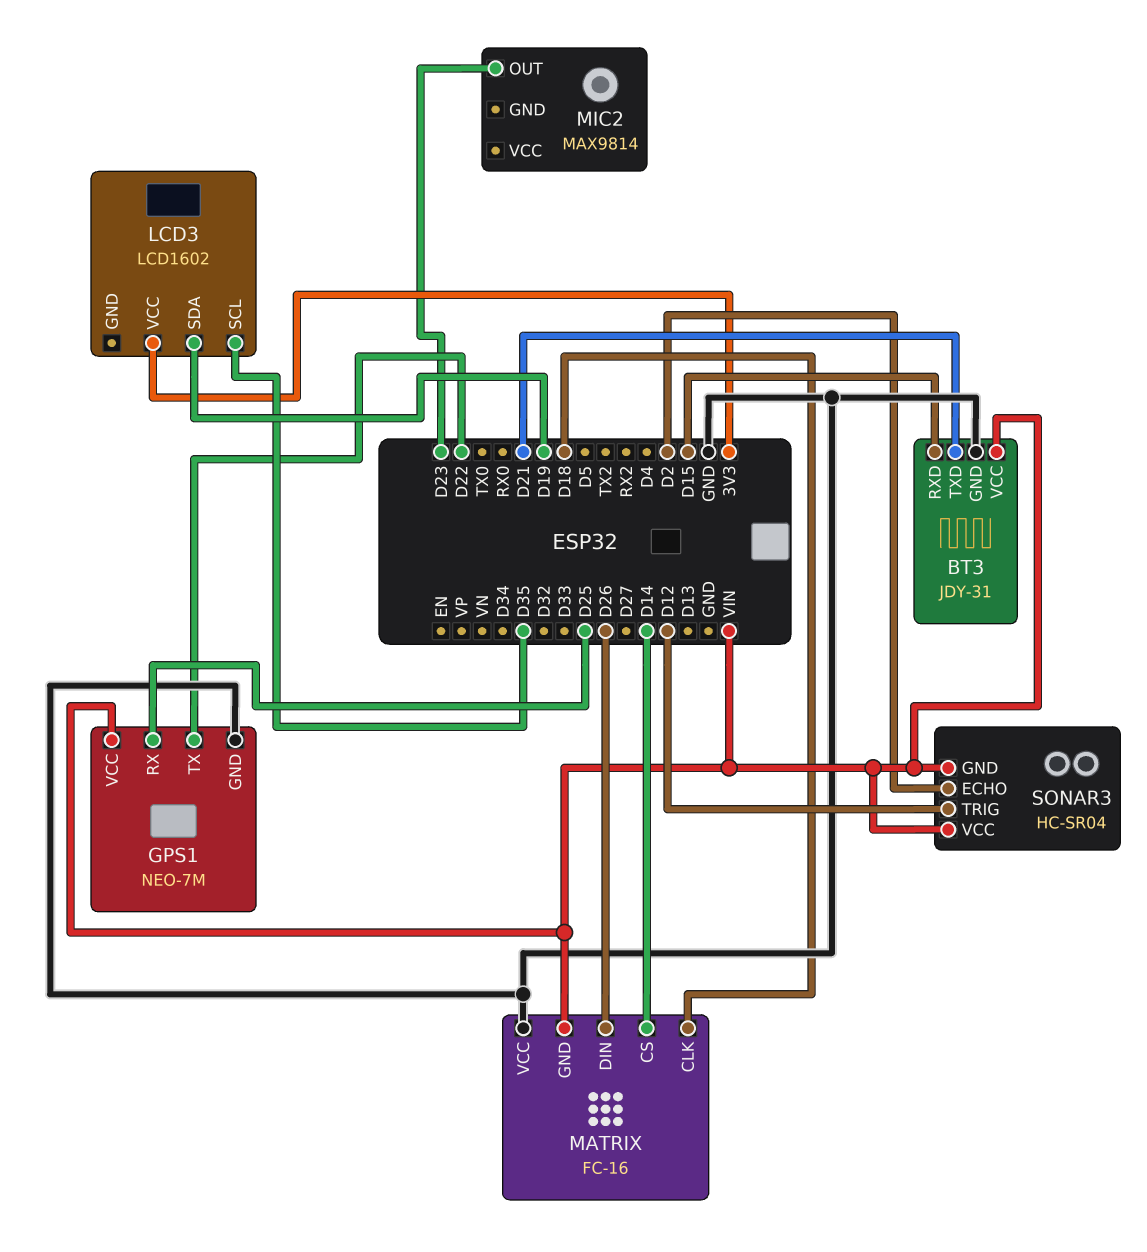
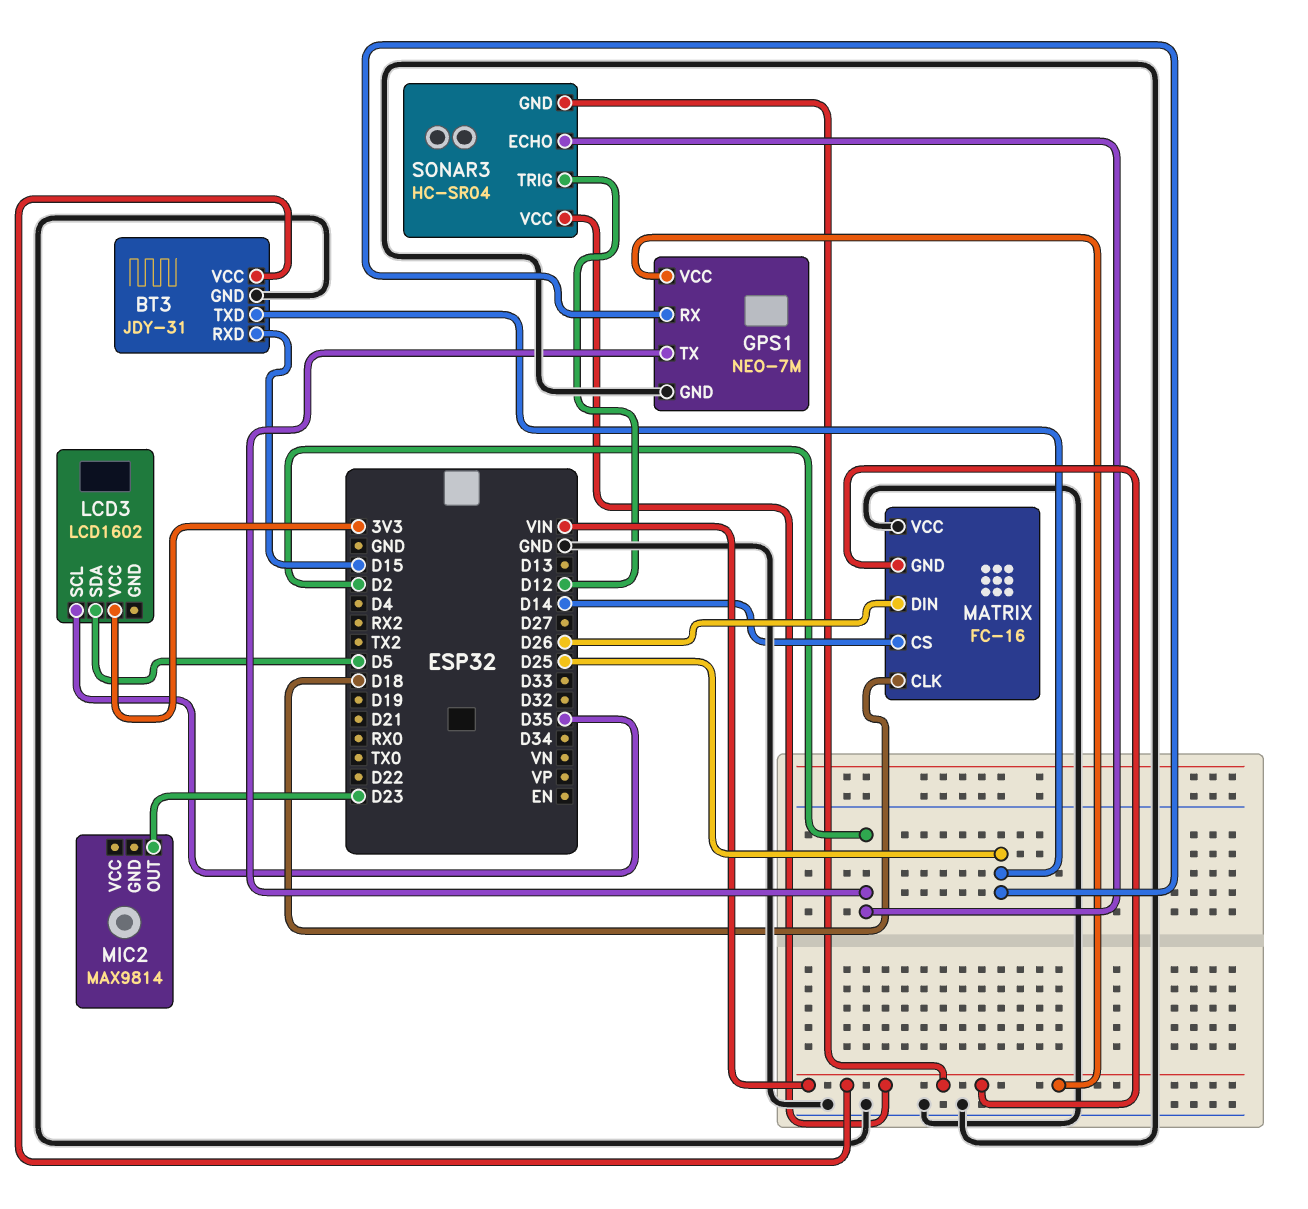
BT3 pin TXD: D21 -> D25
GPS1 pin TX: D22 -> D2
LCD3 pin SDA: D19 -> D5

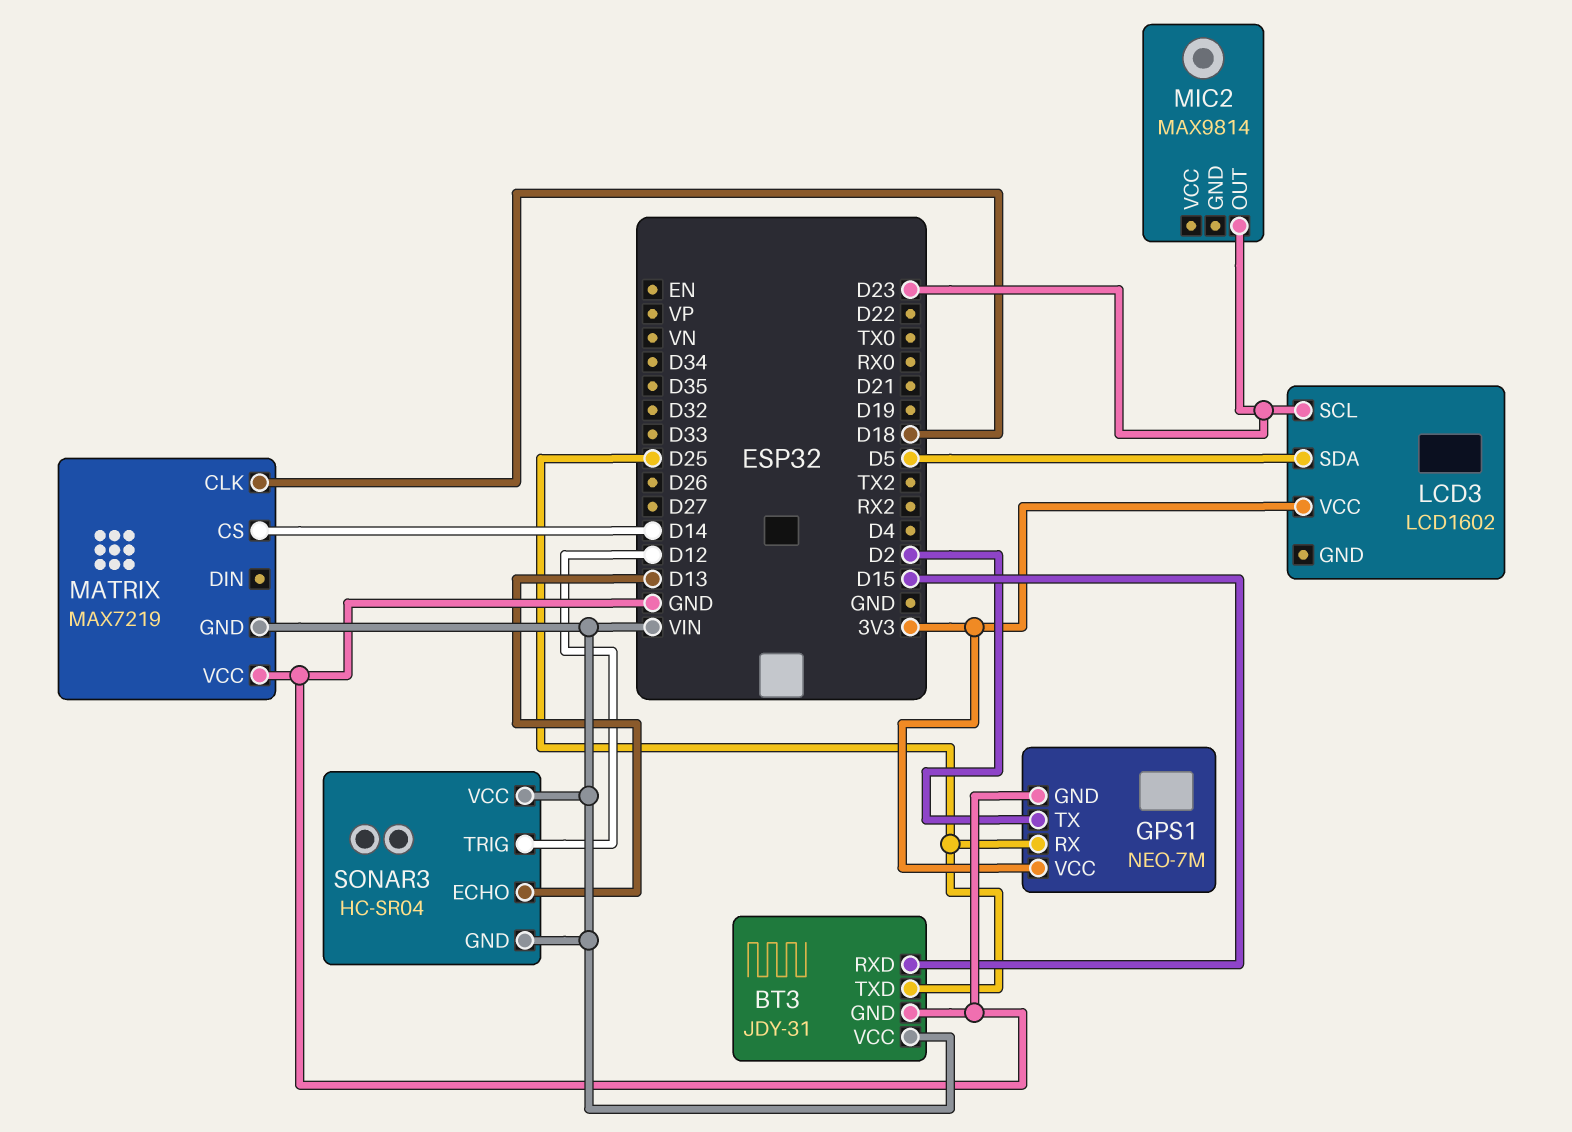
GPS1 pin VCC: VIN -> 3V3
LCD3 pin SCL: D35 -> D23
MATRIX: FC-16 -> MAX7219
MATRIX pin DIN: D26 -> none
SONAR3 pin ECHO: D2 -> D13

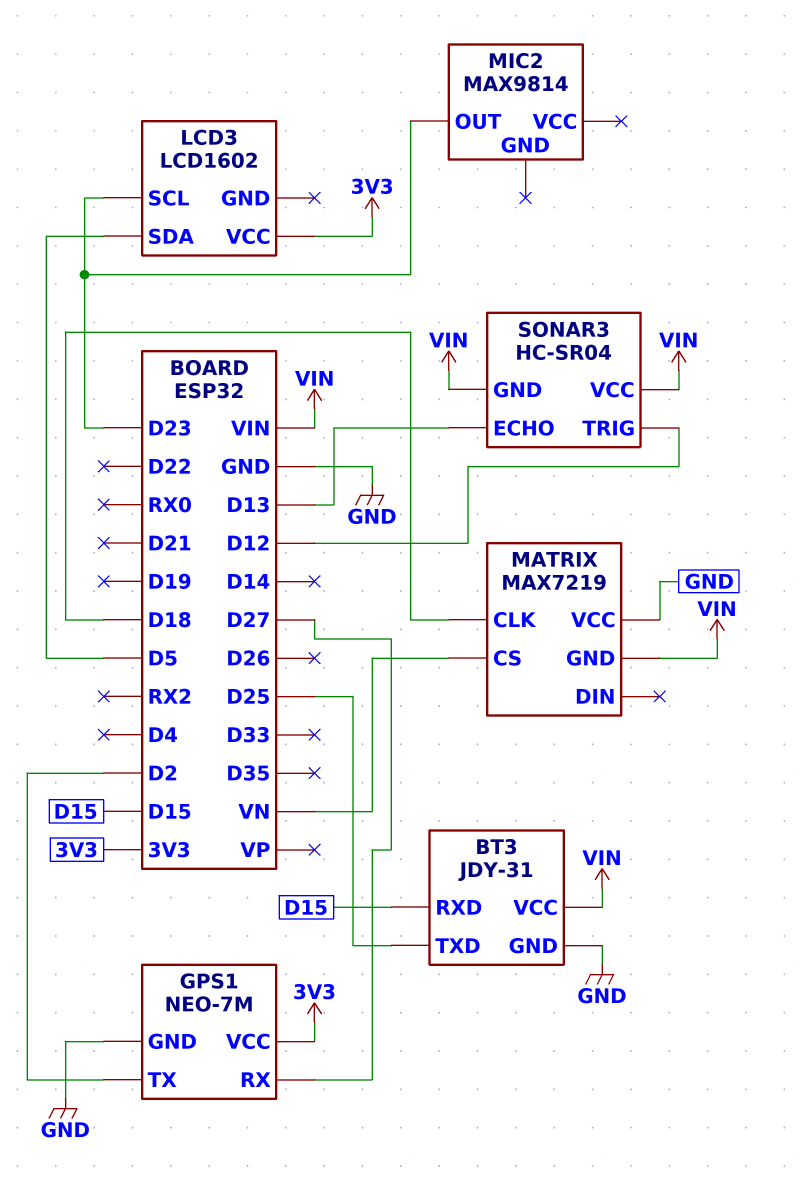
GPS1 pin RX: D25 -> D27
MATRIX pin CS: D14 -> VN

